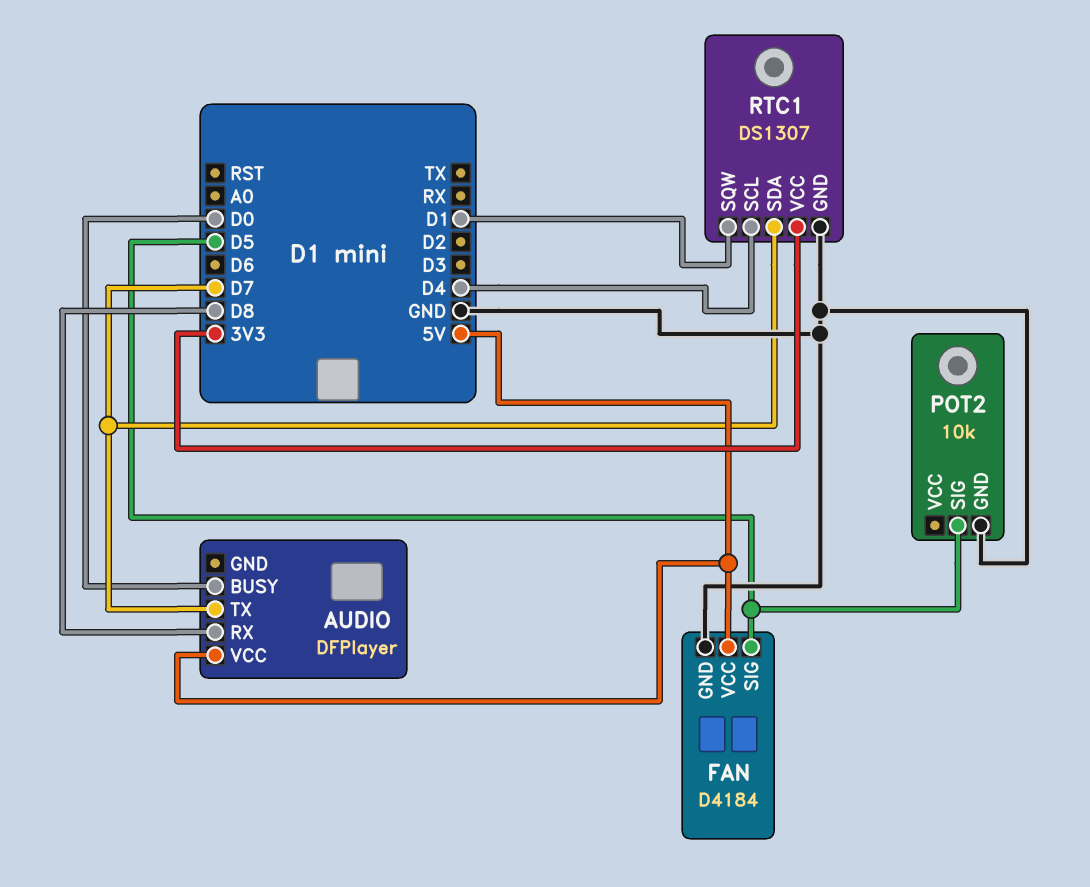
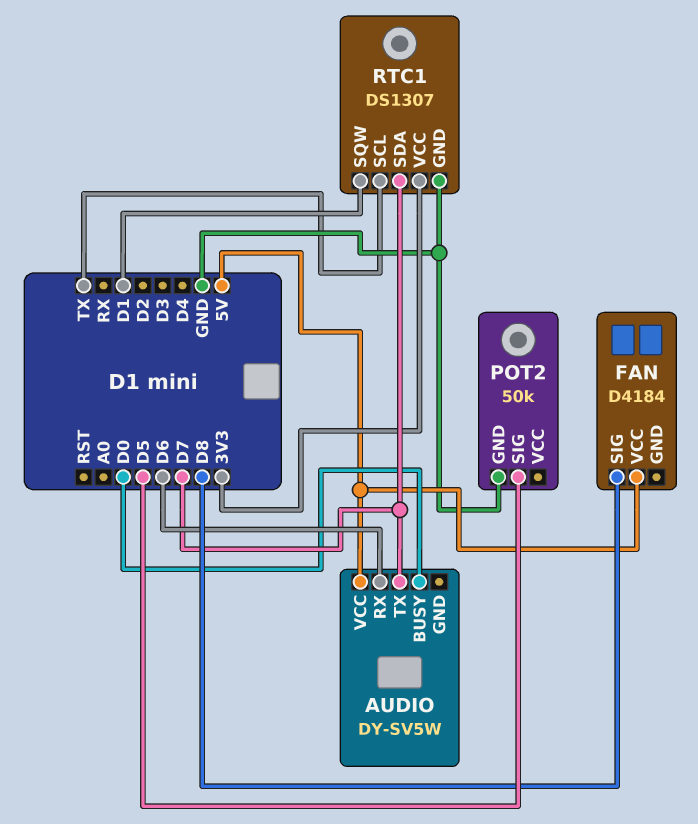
AUDIO: DFPlayer -> DY-SV5W
AUDIO pin RX: D8 -> D6
FAN pin GND: GND -> none
FAN pin SIG: D5 -> D8
POT2: 10k -> 50k
RTC1 pin SCL: D4 -> TX

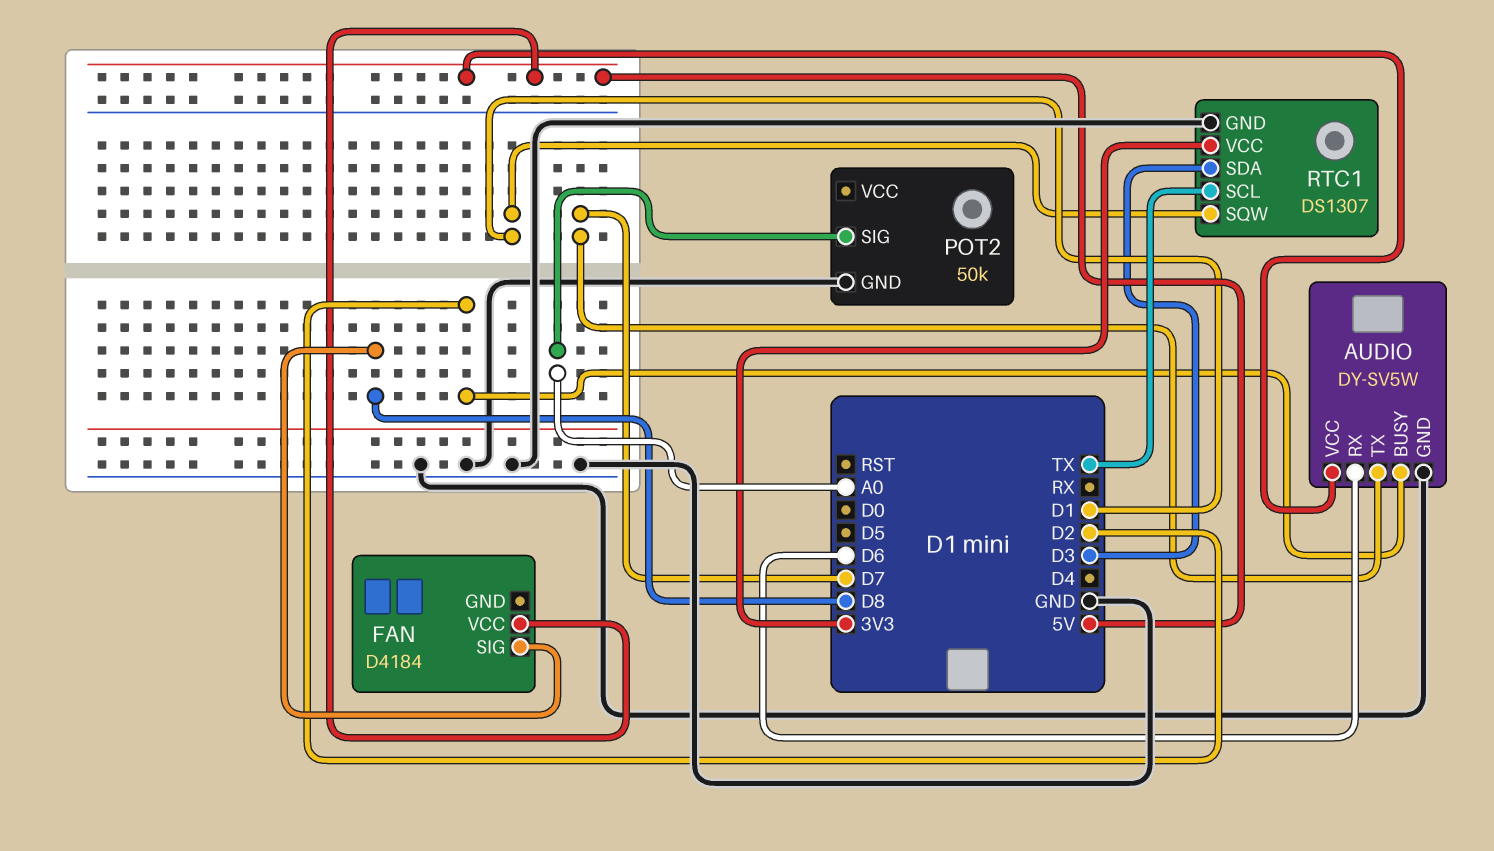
AUDIO pin BUSY: D0 -> D2
AUDIO pin GND: none -> GND
POT2 pin SIG: D5 -> A0
RTC1 pin SDA: D7 -> D3

